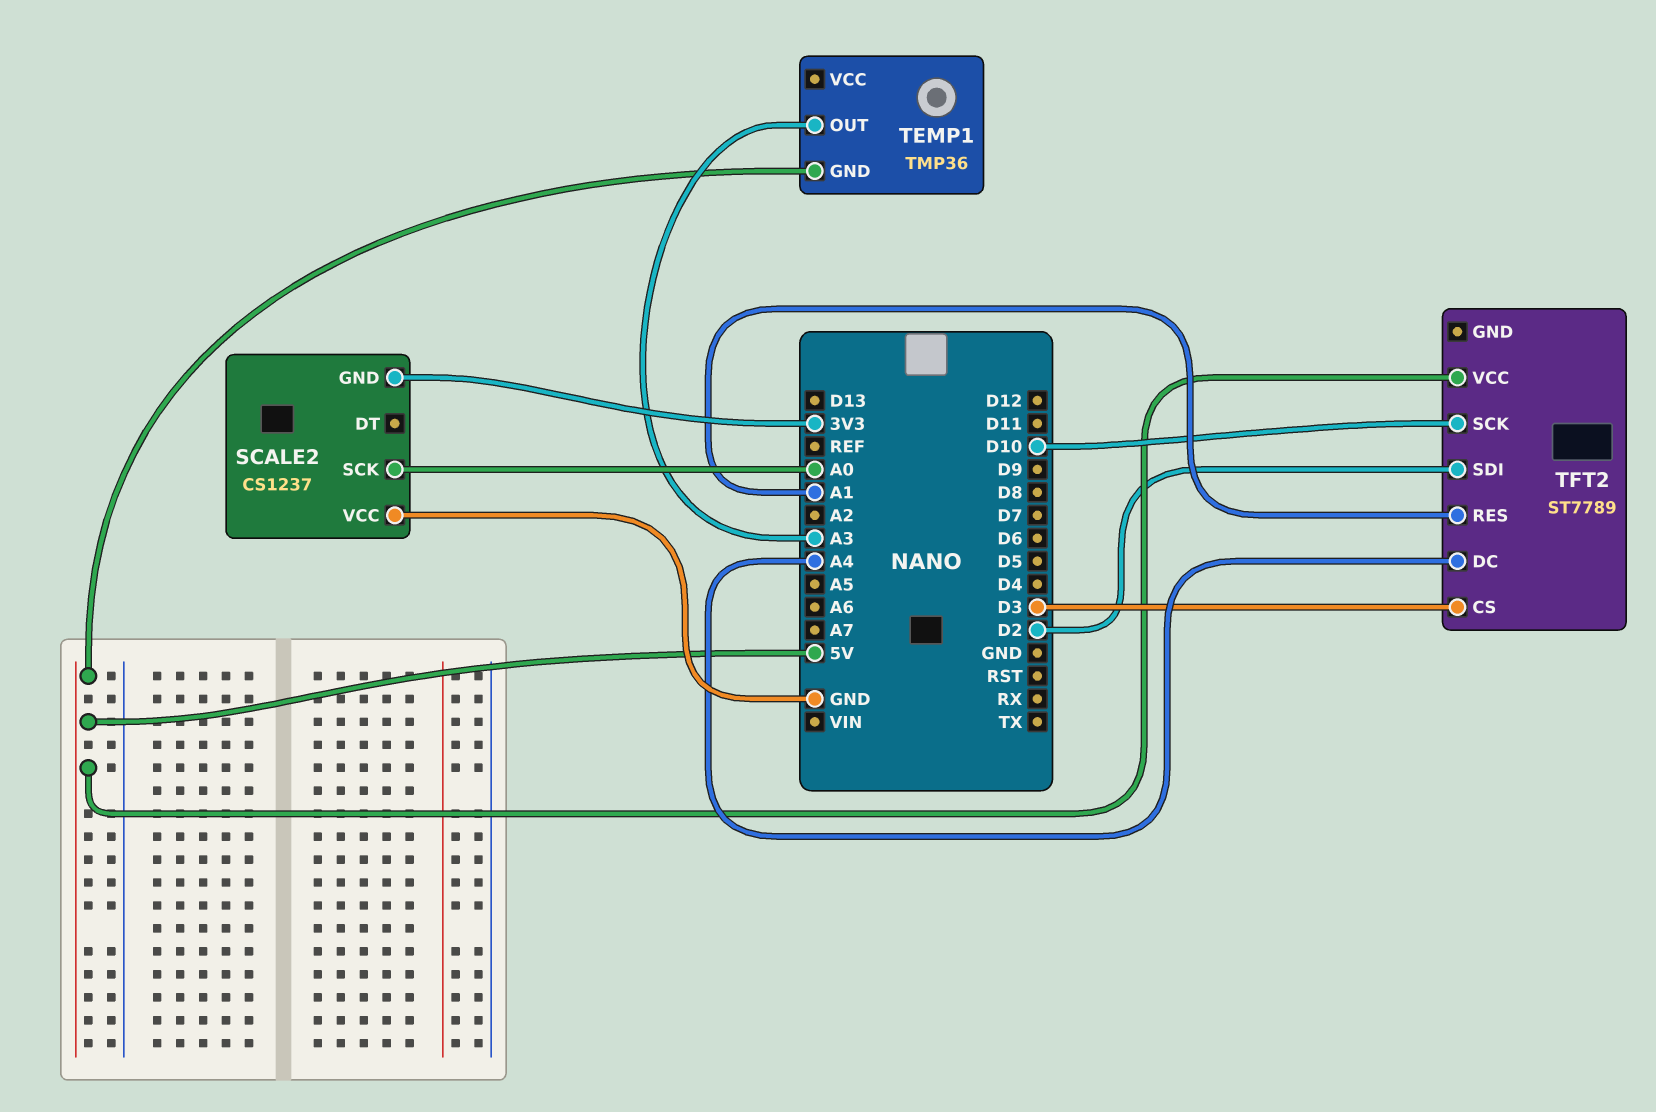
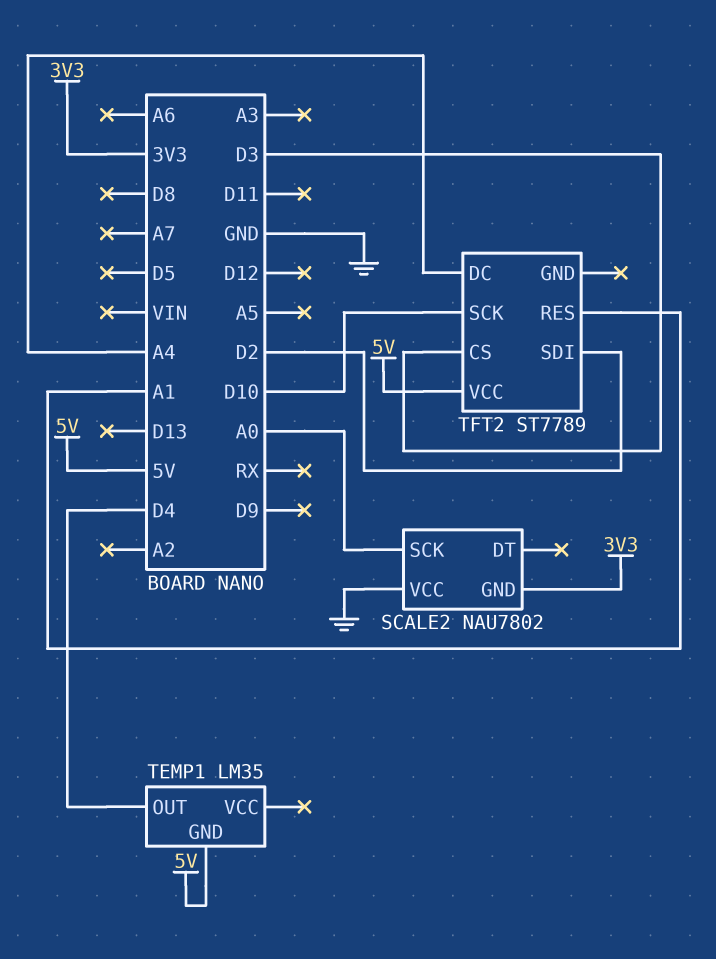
SCALE2: CS1237 -> NAU7802
TEMP1: TMP36 -> LM35
TEMP1 pin OUT: A3 -> D4

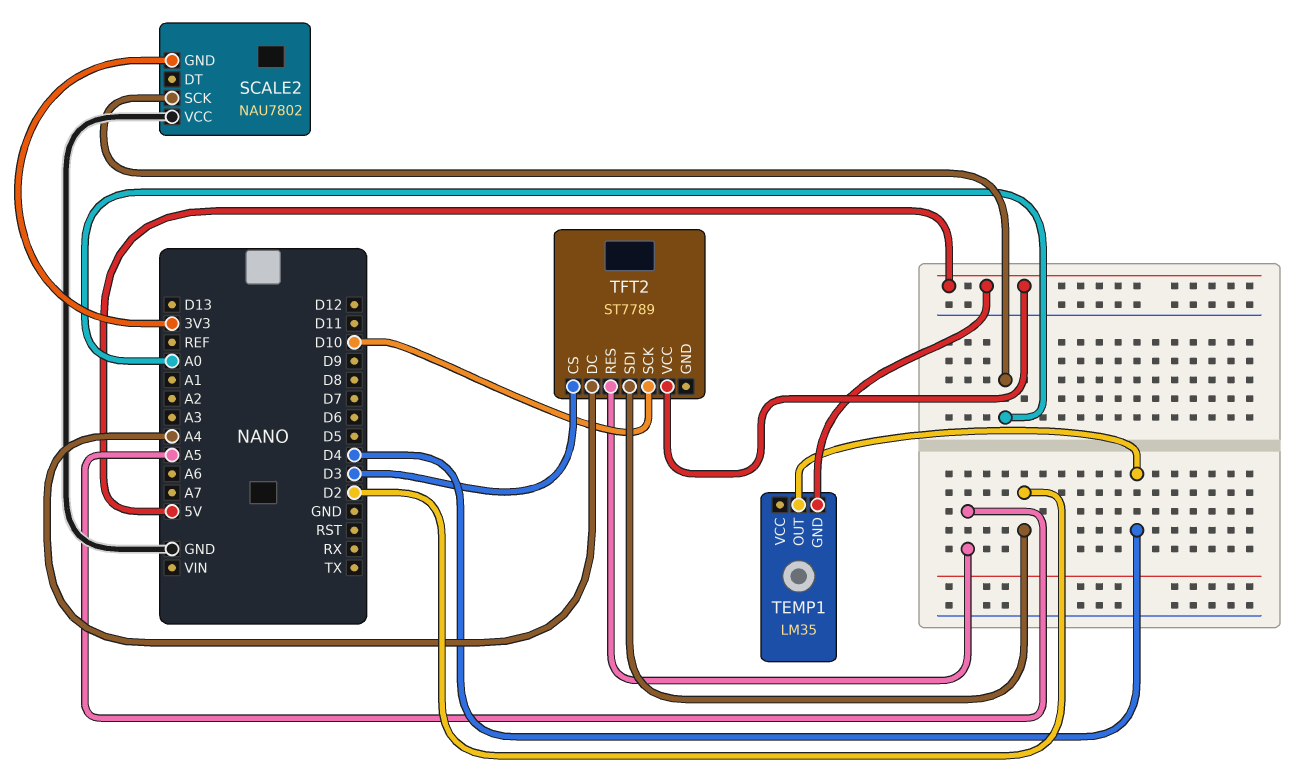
TFT2 pin RES: A1 -> A5

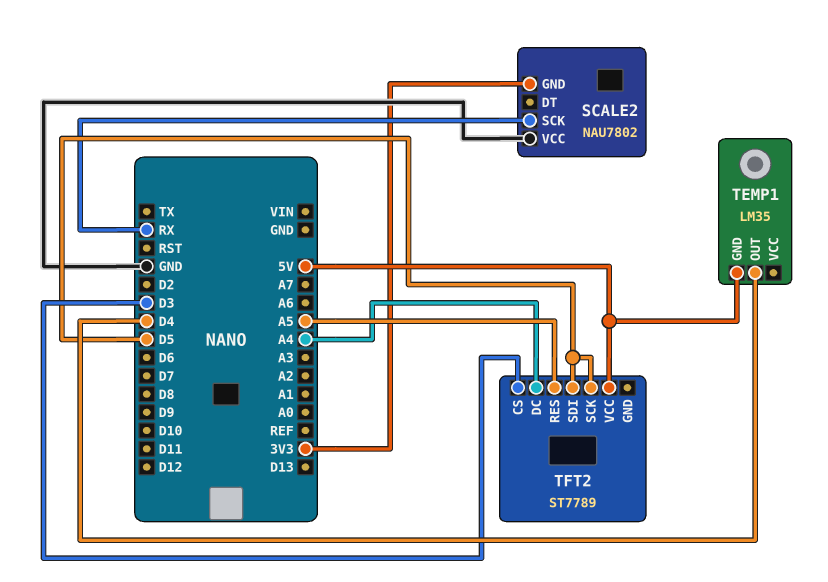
SCALE2 pin SCK: A0 -> RX
TFT2 pin SCK: D10 -> D5
TFT2 pin SDI: D2 -> D5

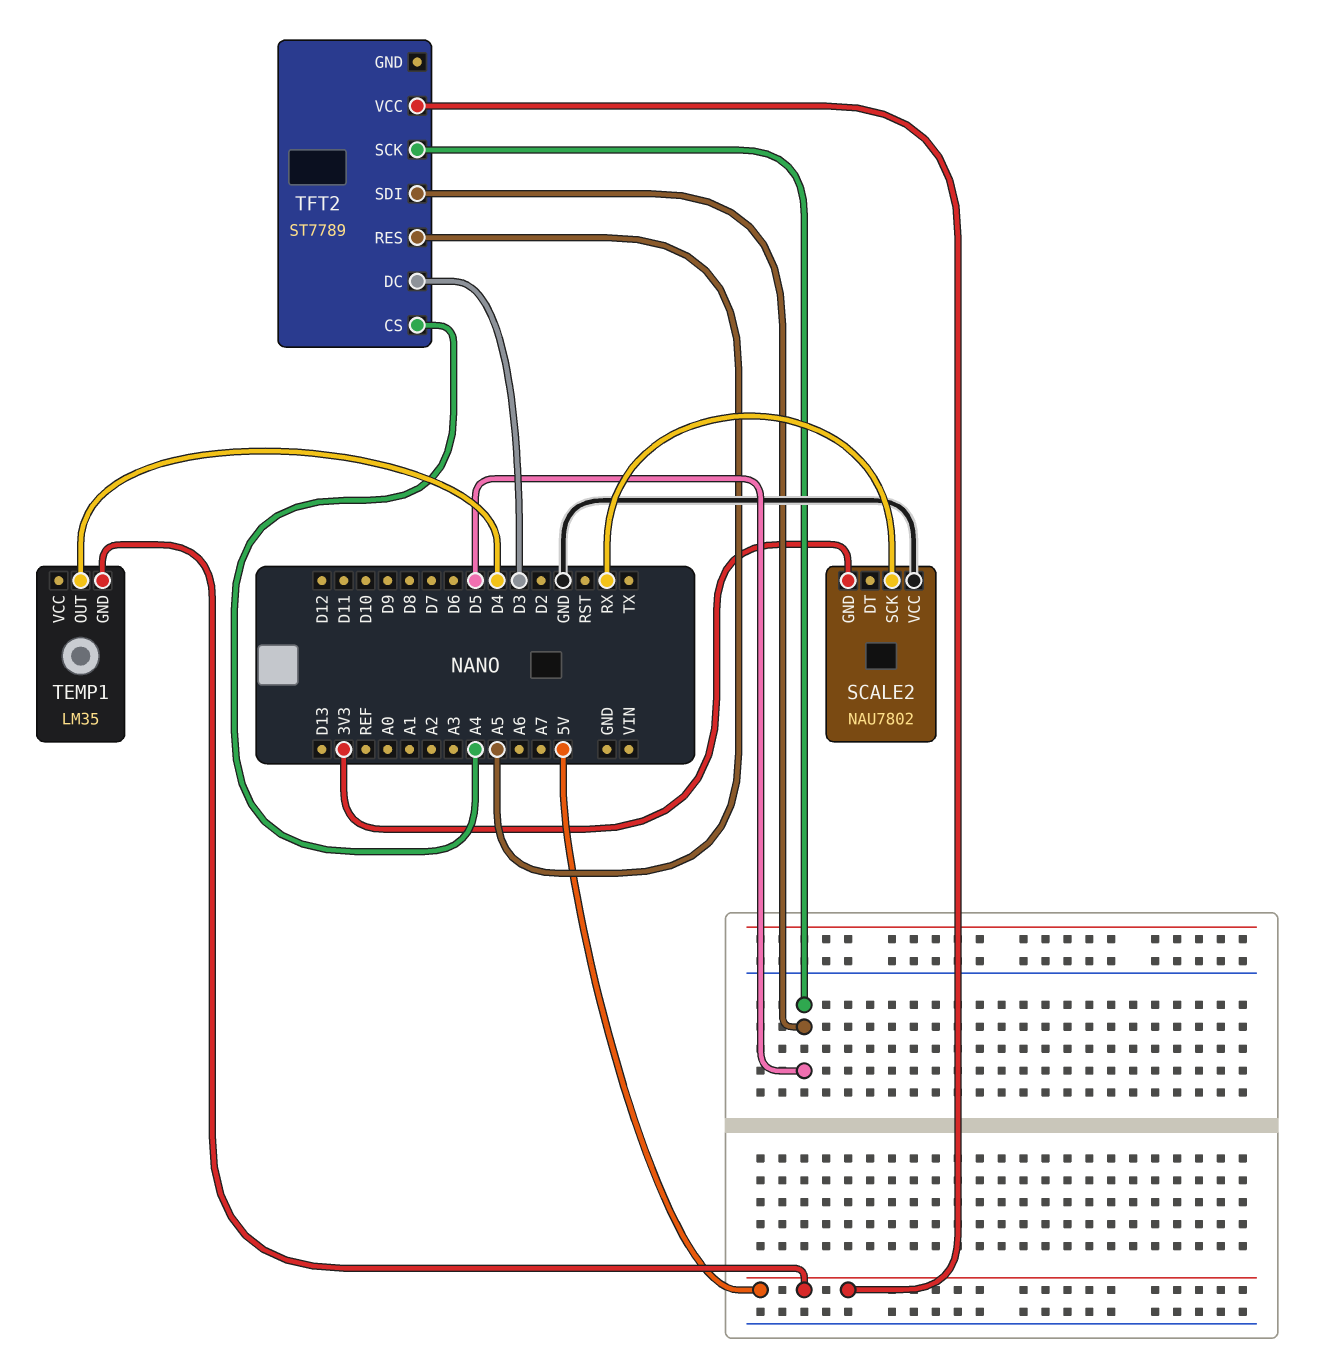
TFT2 pin CS: D3 -> A4
TFT2 pin DC: A4 -> D3

